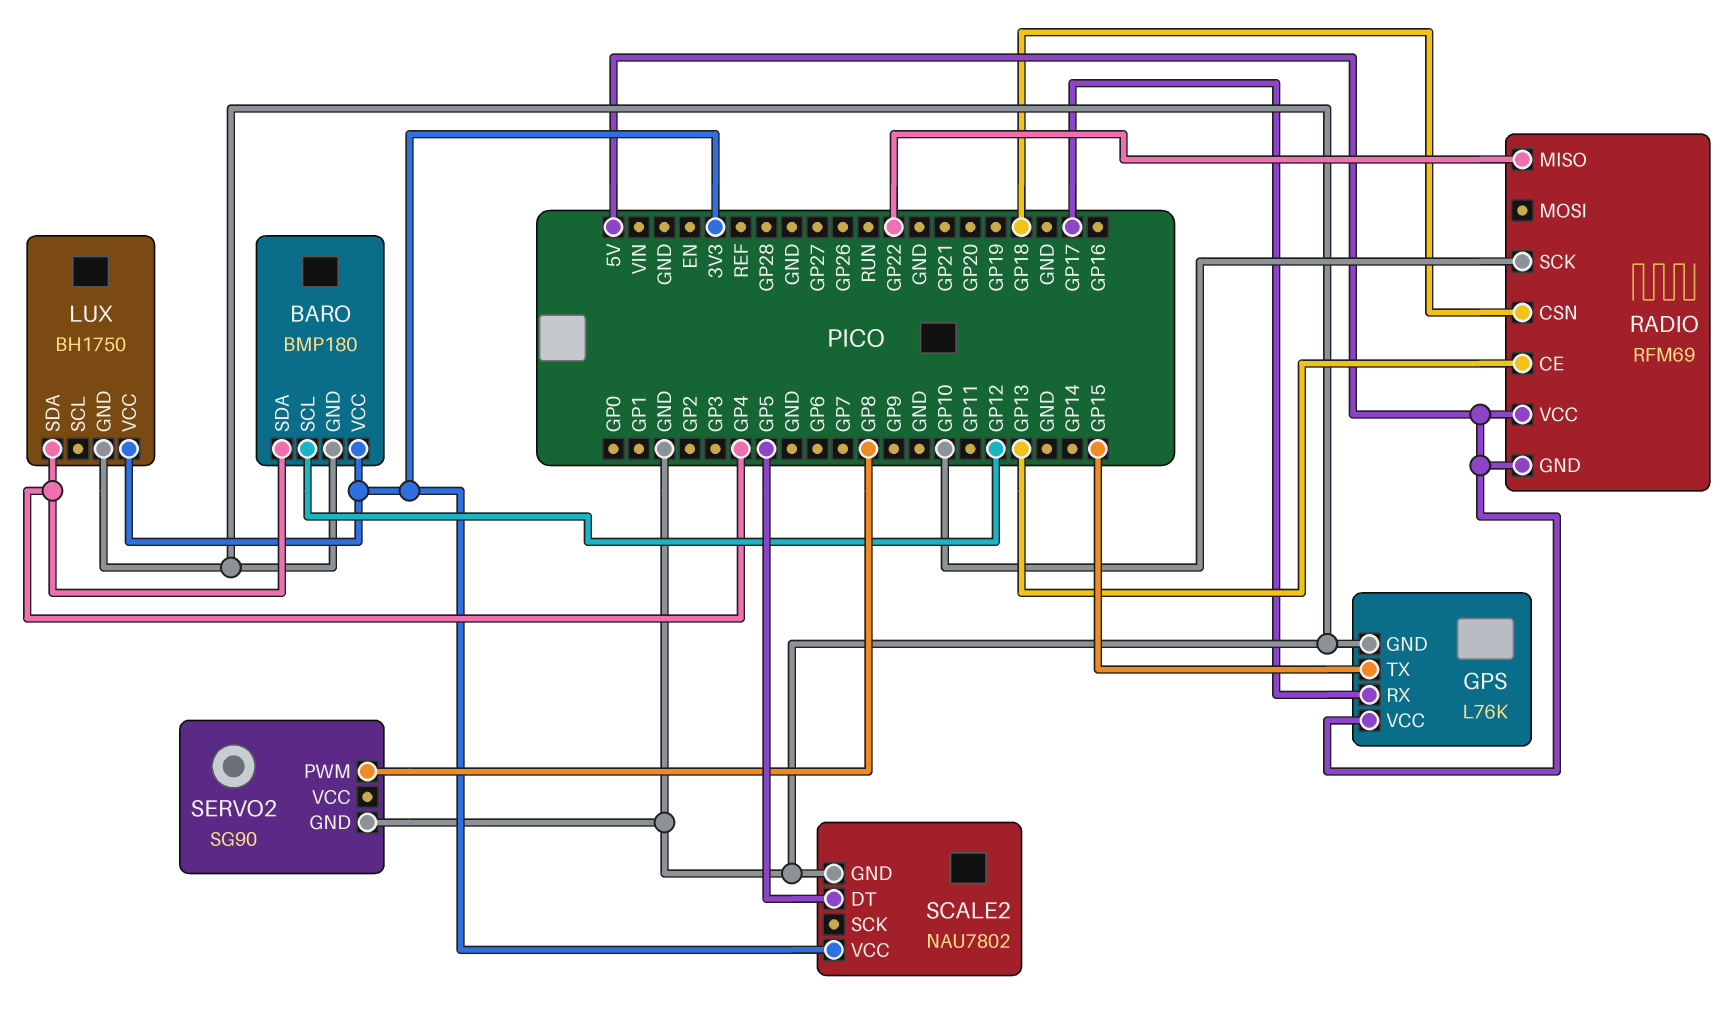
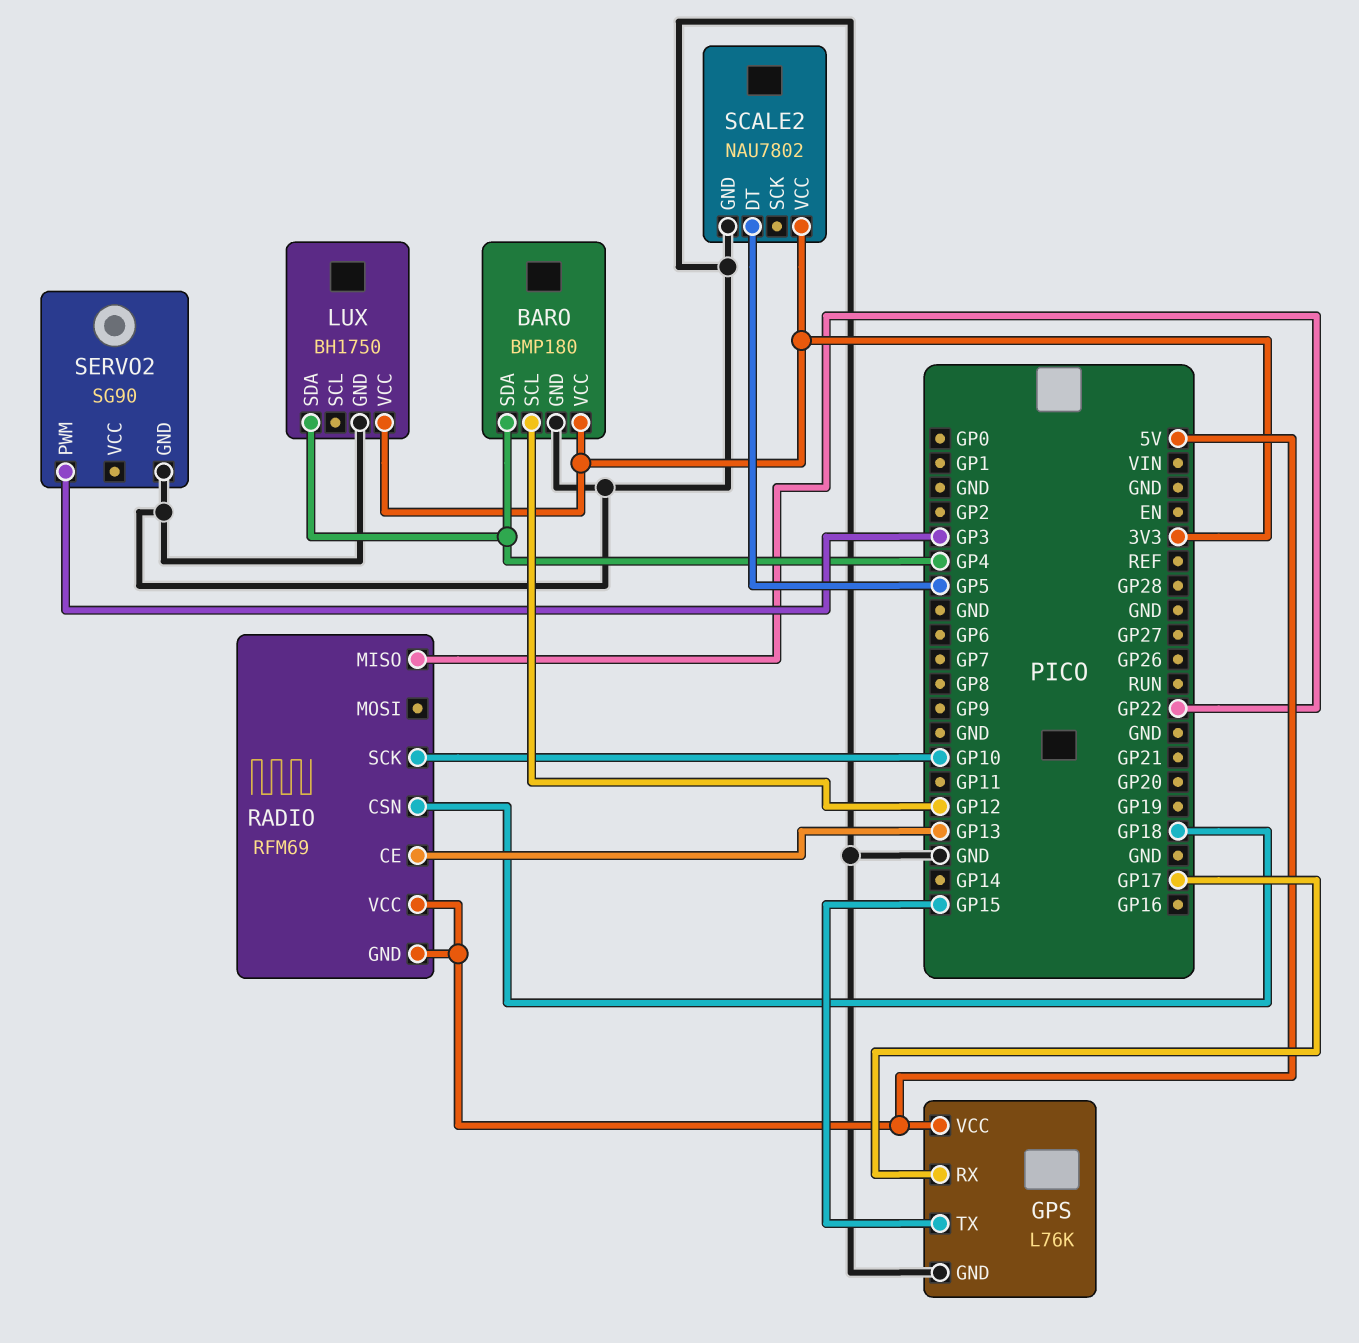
SERVO2 pin PWM: GP8 -> GP3

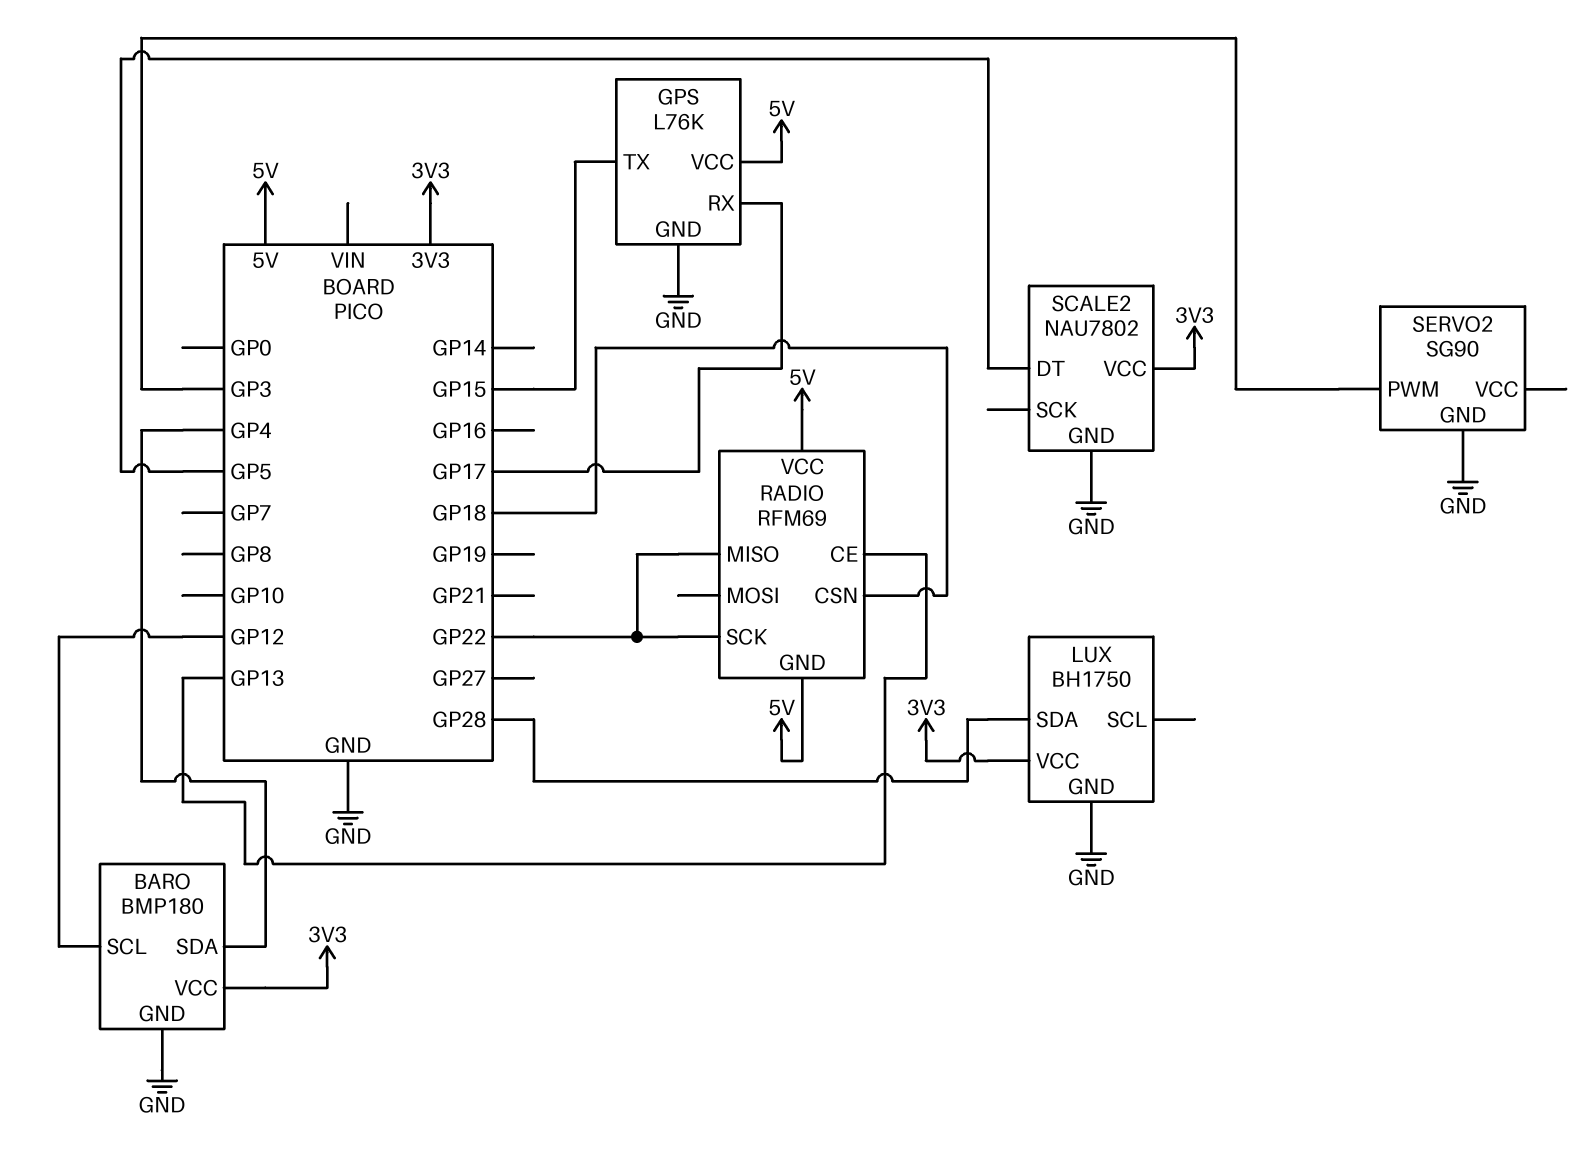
LUX pin SDA: GP4 -> GP28
RADIO pin SCK: GP10 -> GP22

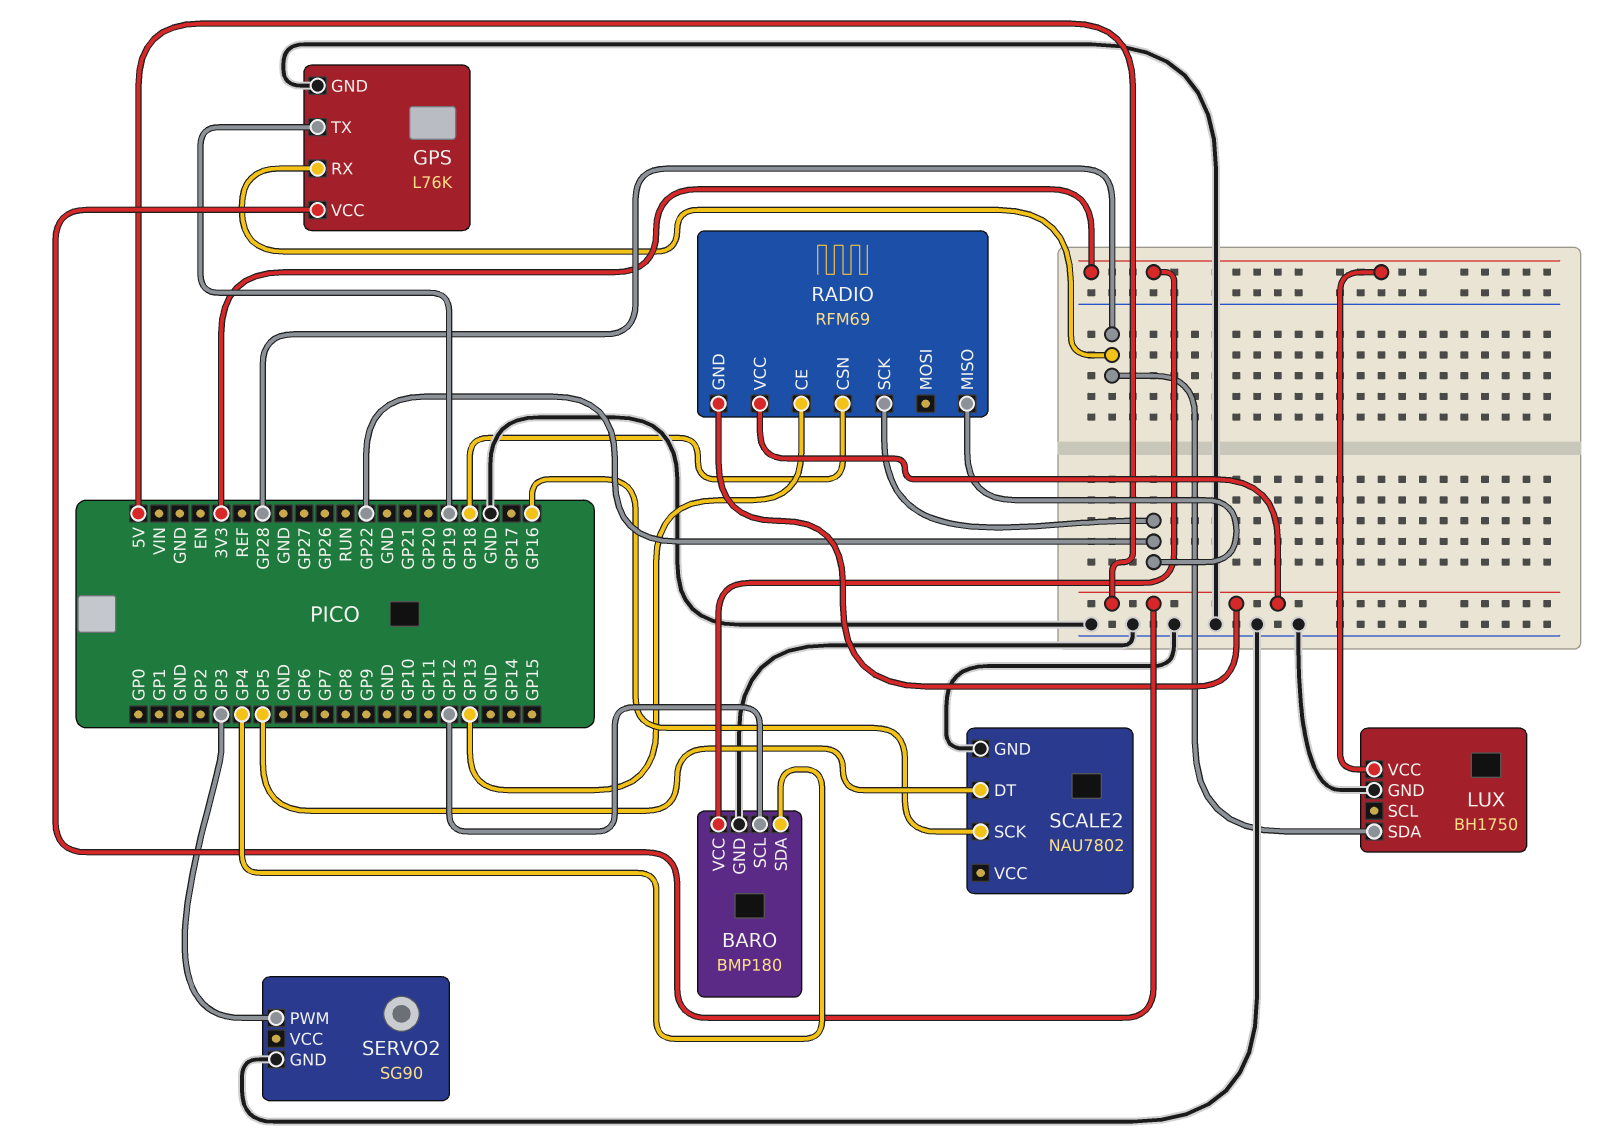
GPS pin RX: GP17 -> GP28
GPS pin TX: GP15 -> GP19
SCALE2 pin SCK: none -> GP16
SCALE2 pin VCC: 3V3 -> none

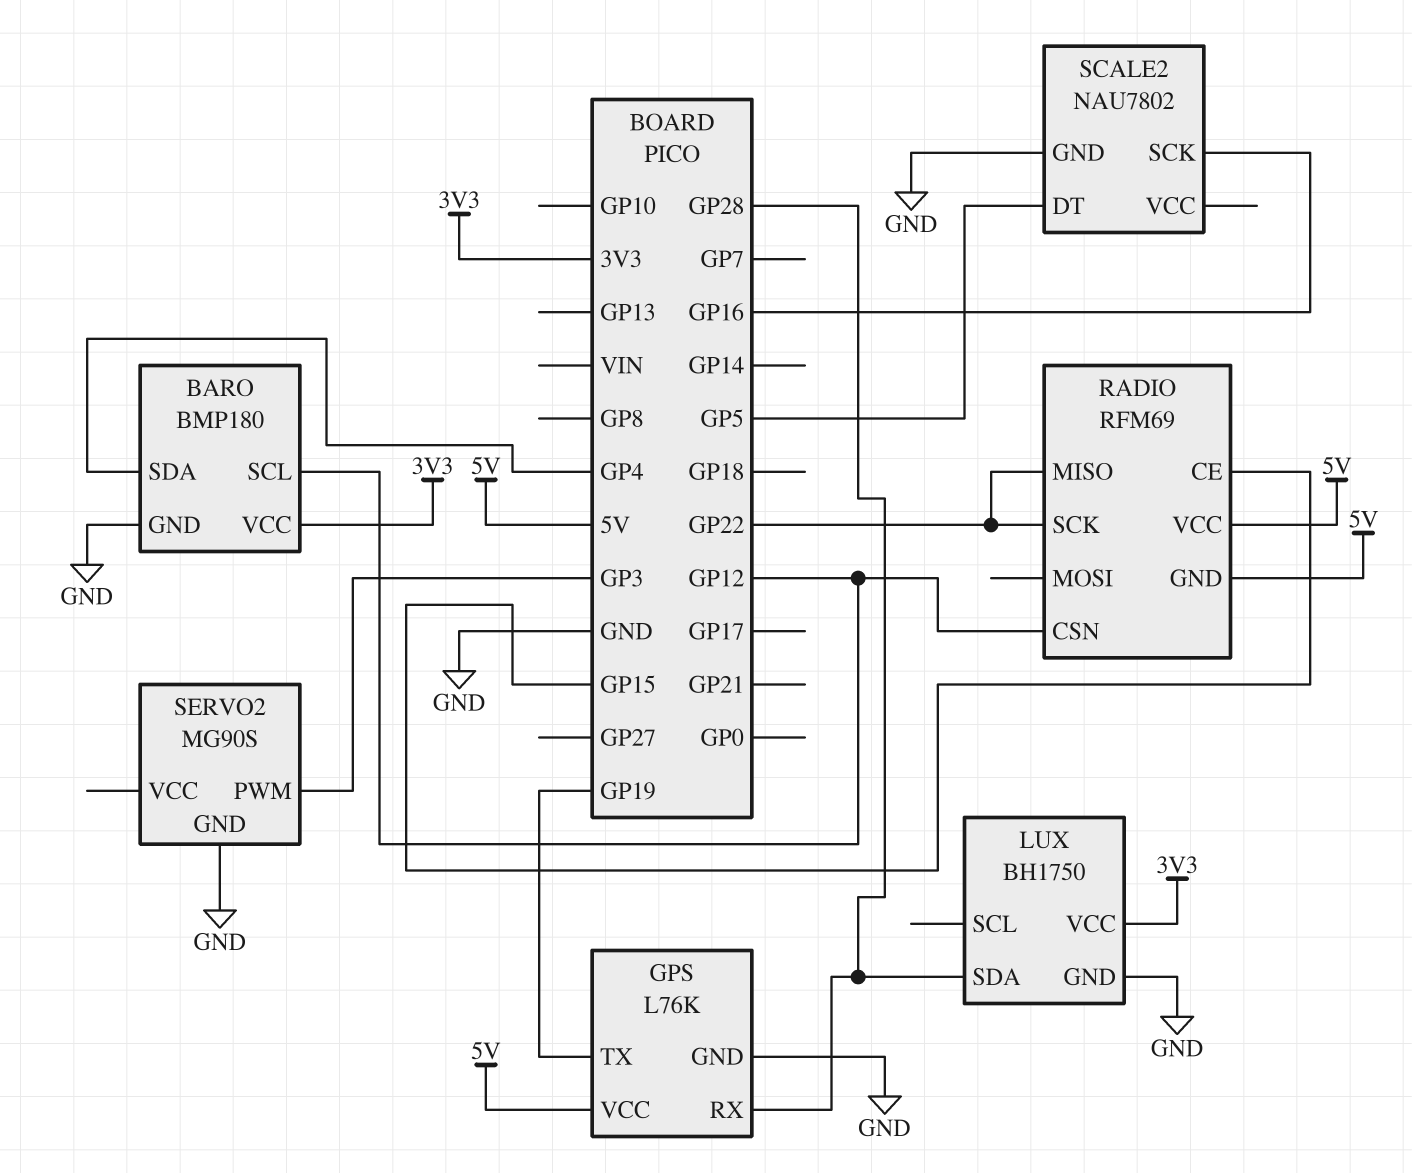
RADIO pin CE: GP13 -> GP15
RADIO pin CSN: GP18 -> GP12
SERVO2: SG90 -> MG90S

